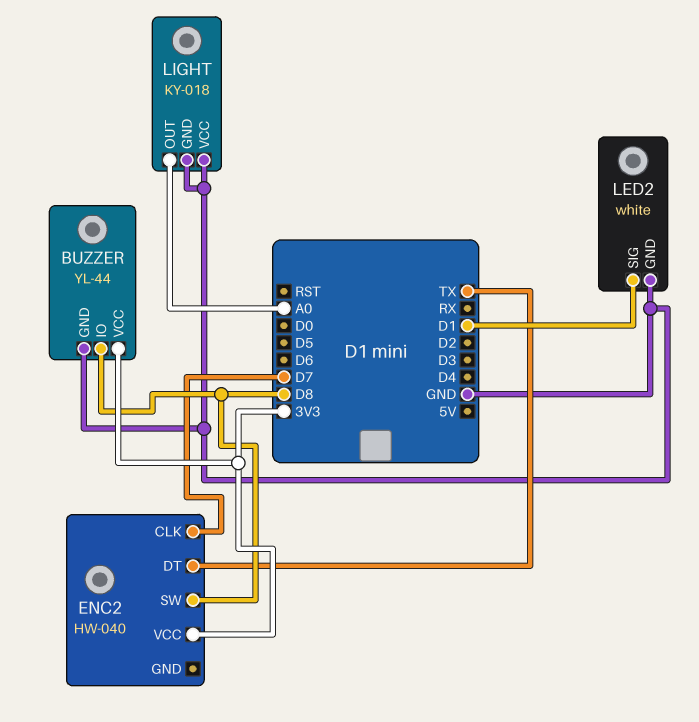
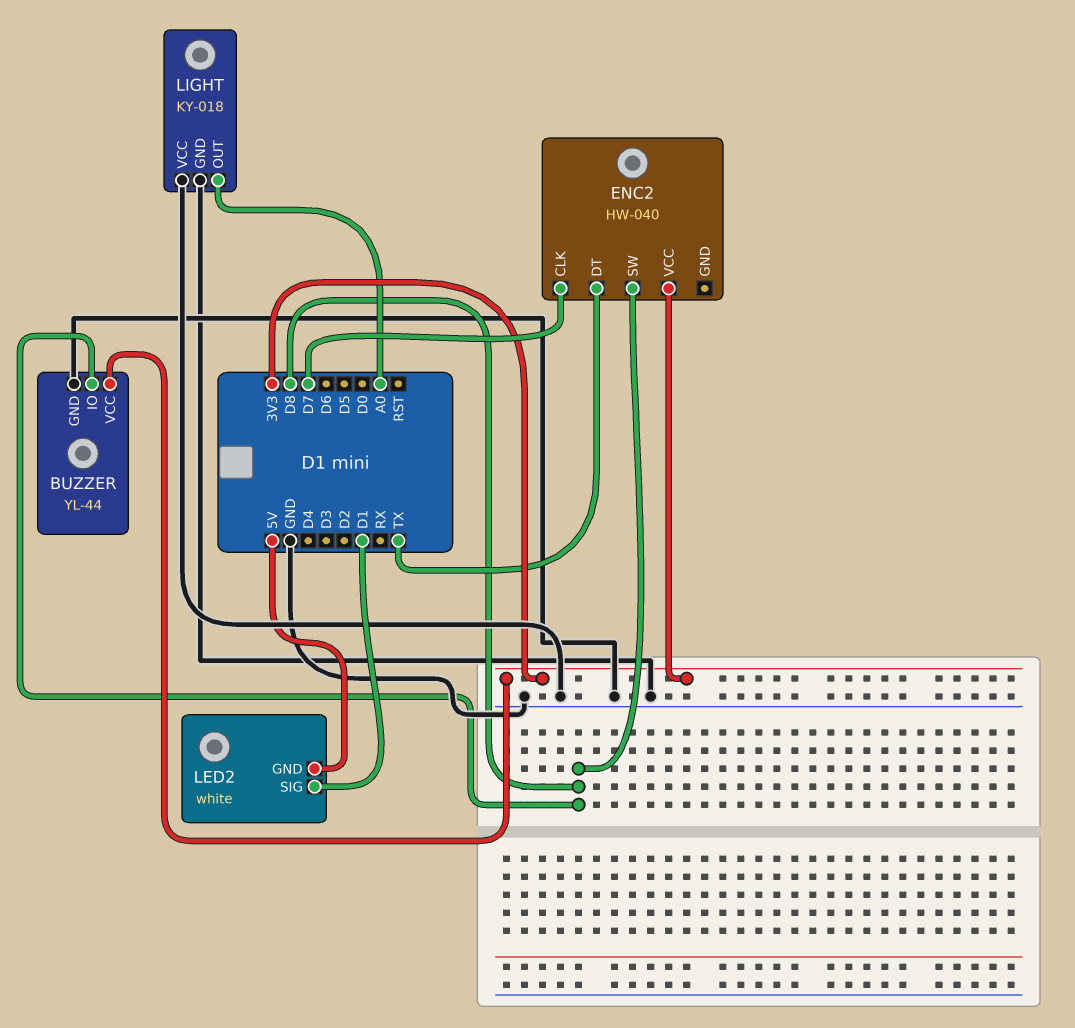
LED2 pin GND: GND -> 5V

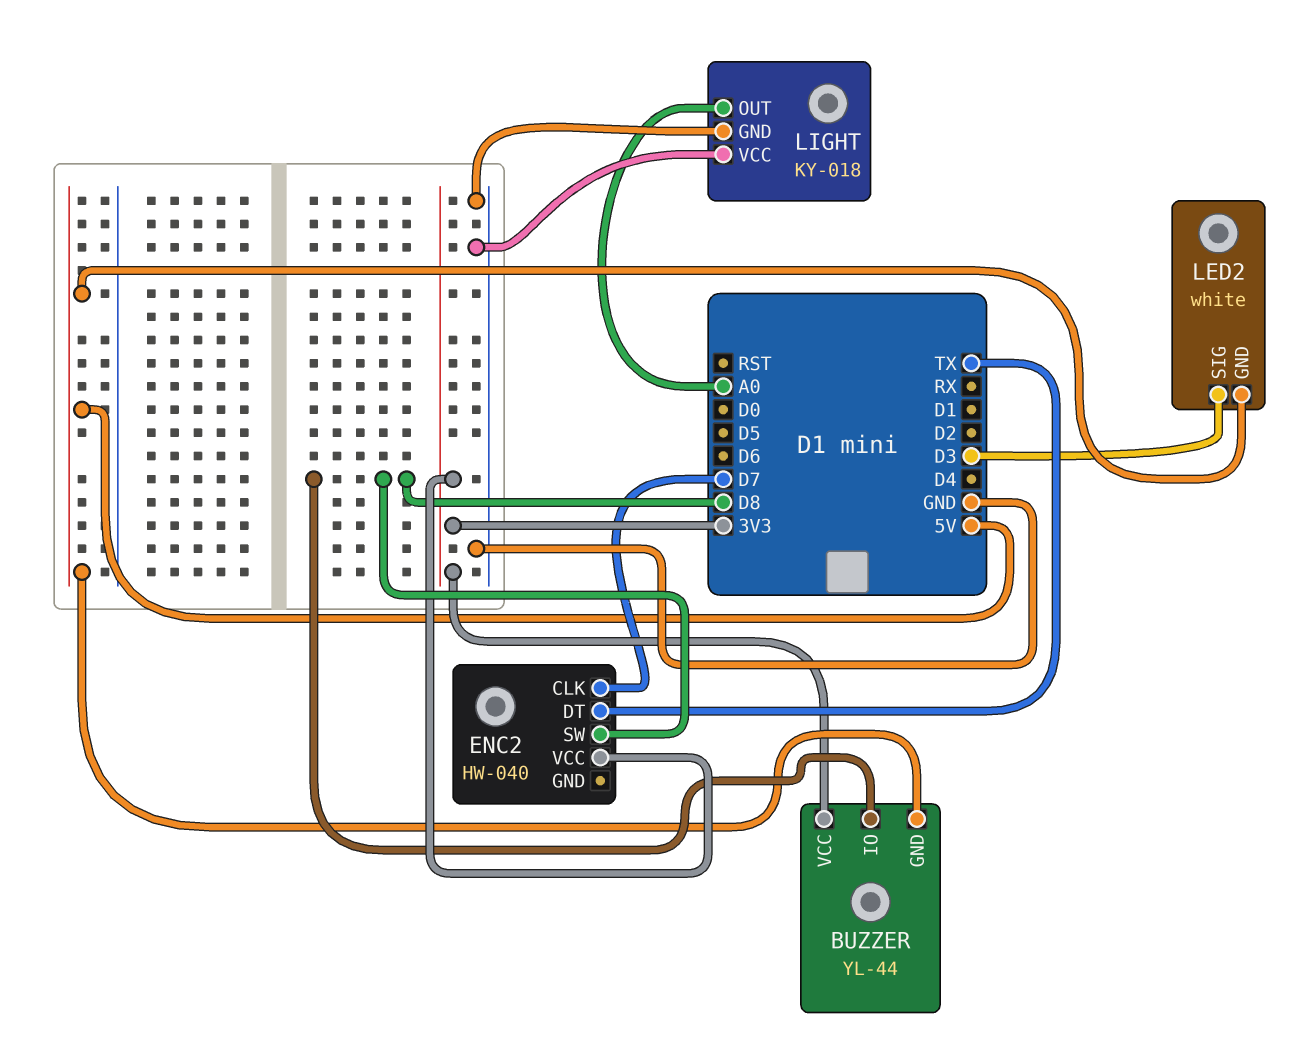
BUZZER pin GND: GND -> 5V
LED2 pin SIG: D1 -> D3

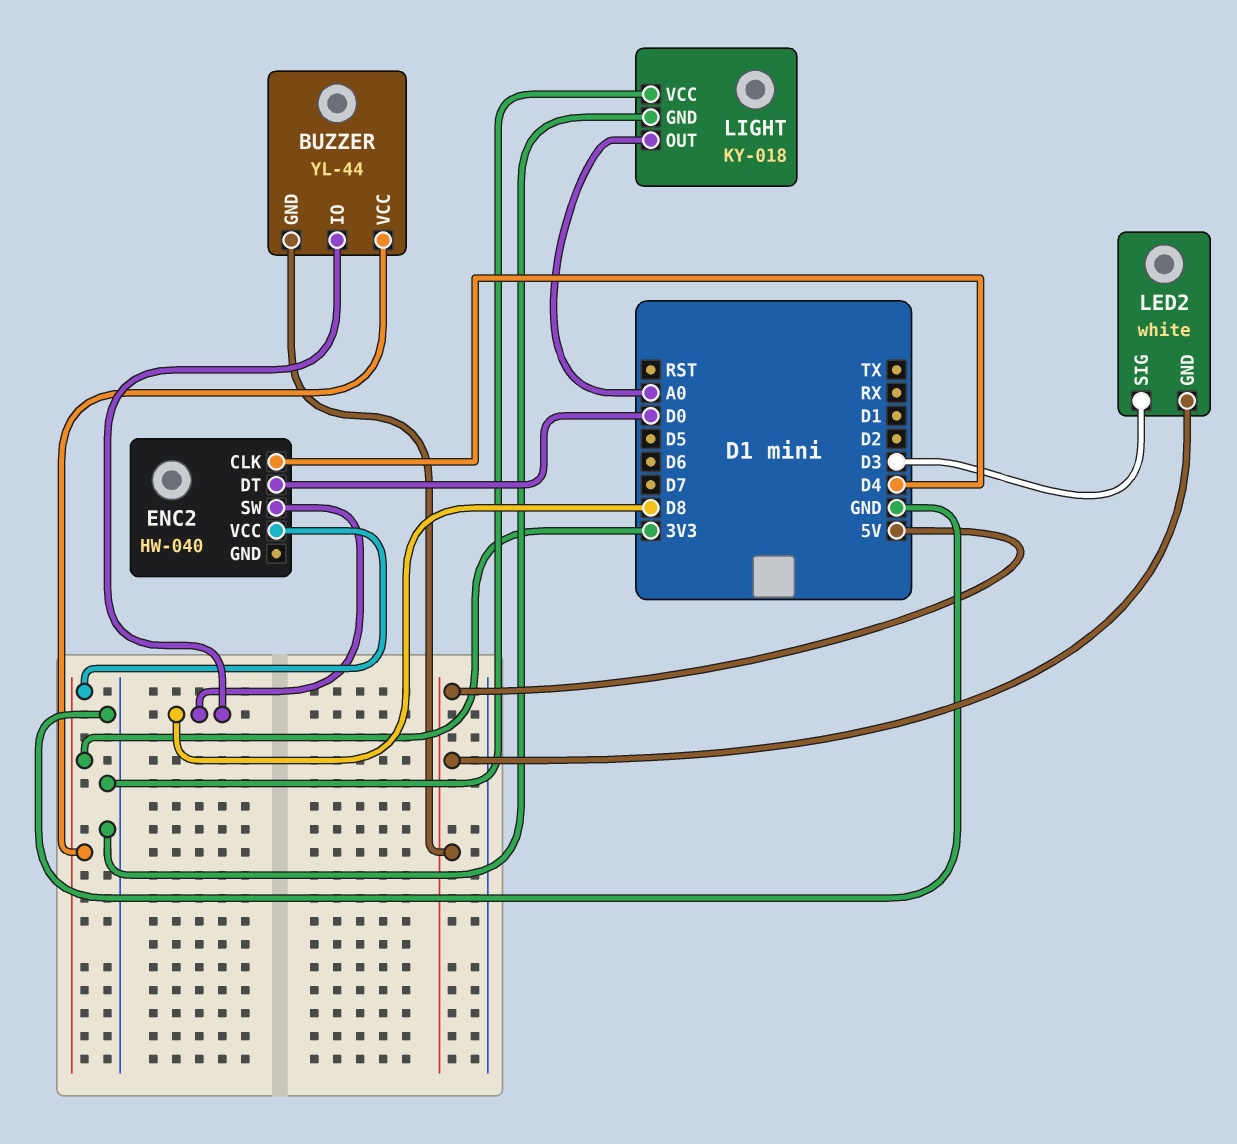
ENC2 pin CLK: D7 -> D4
ENC2 pin DT: TX -> D0

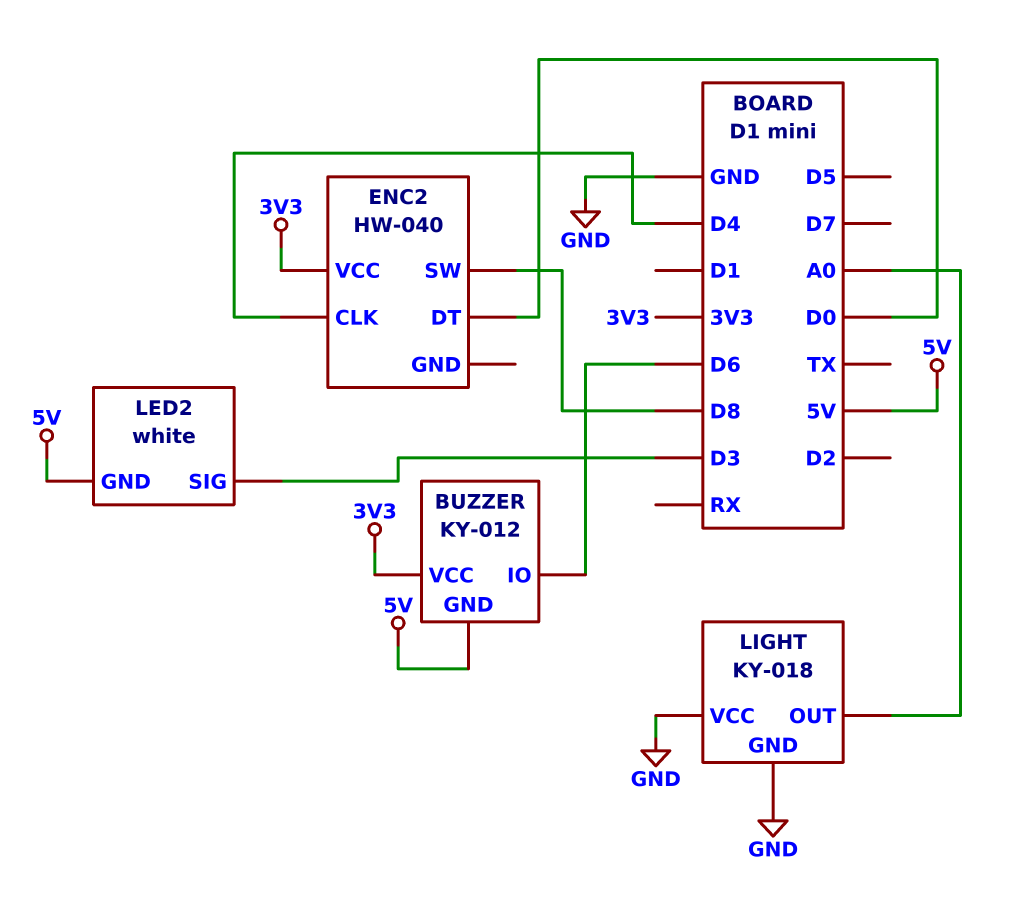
BUZZER: YL-44 -> KY-012
BUZZER pin IO: D8 -> D6

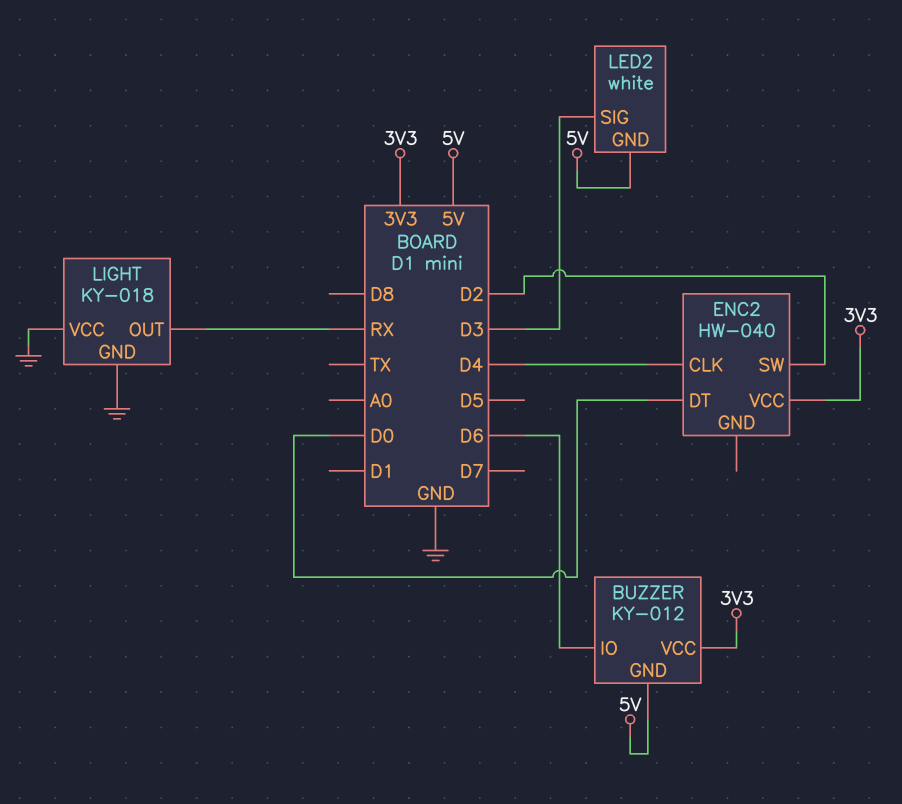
ENC2 pin SW: D8 -> D2
LIGHT pin OUT: A0 -> RX

